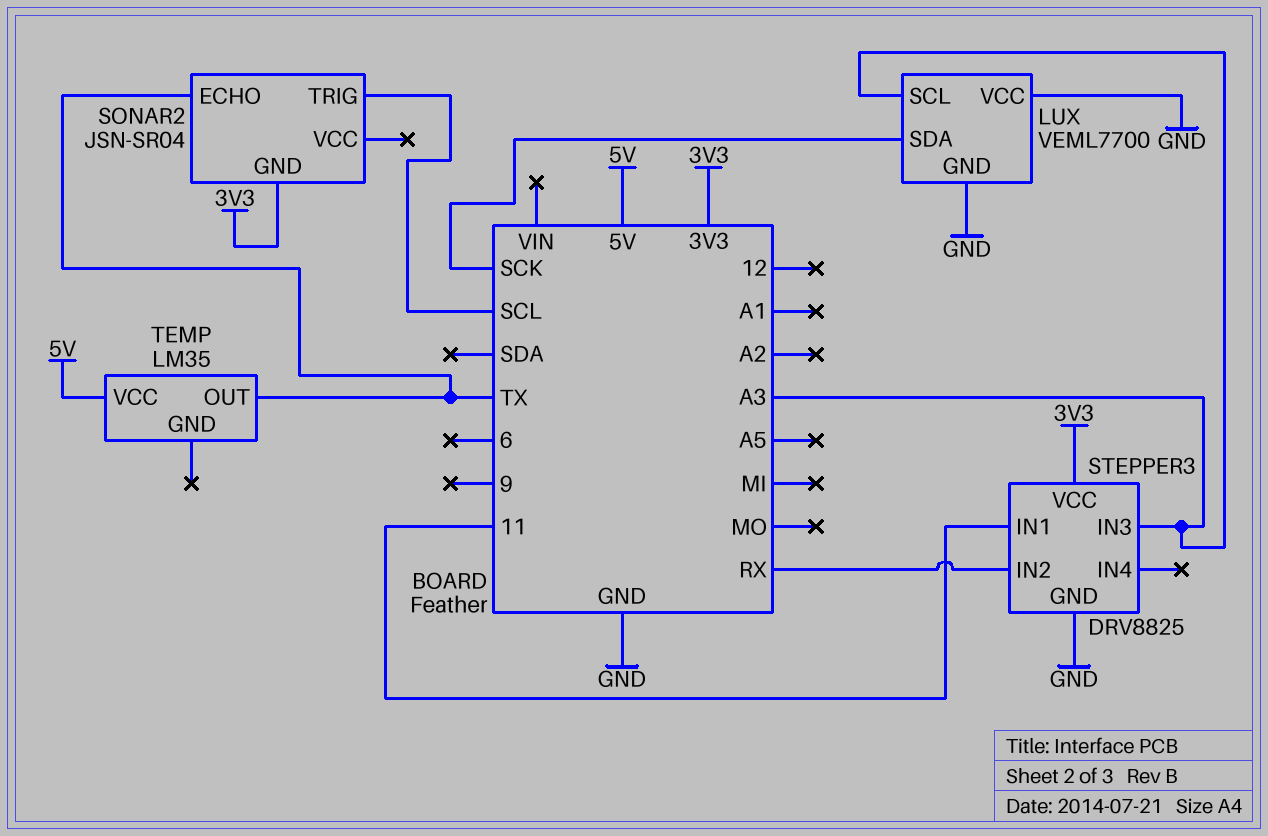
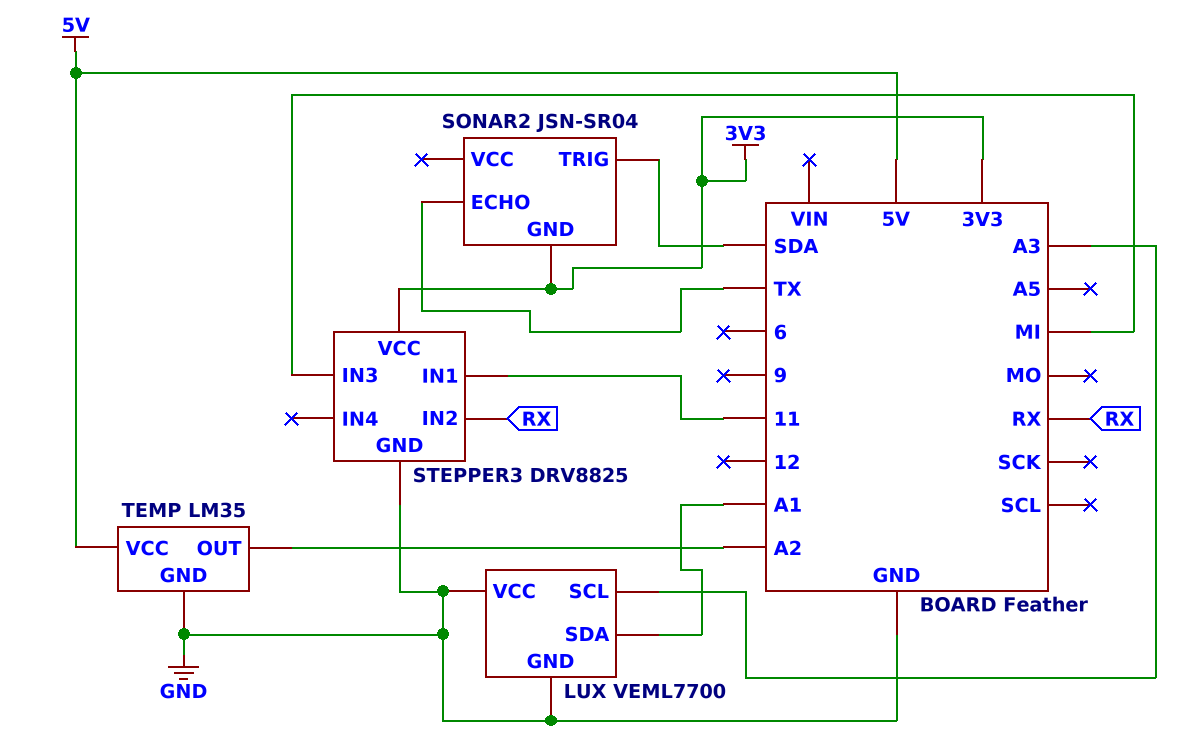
LUX pin SDA: SCK -> A1
SONAR2 pin TRIG: SCL -> SDA
STEPPER3 pin IN3: A3 -> MI
TEMP pin GND: none -> GND
TEMP pin OUT: TX -> A2

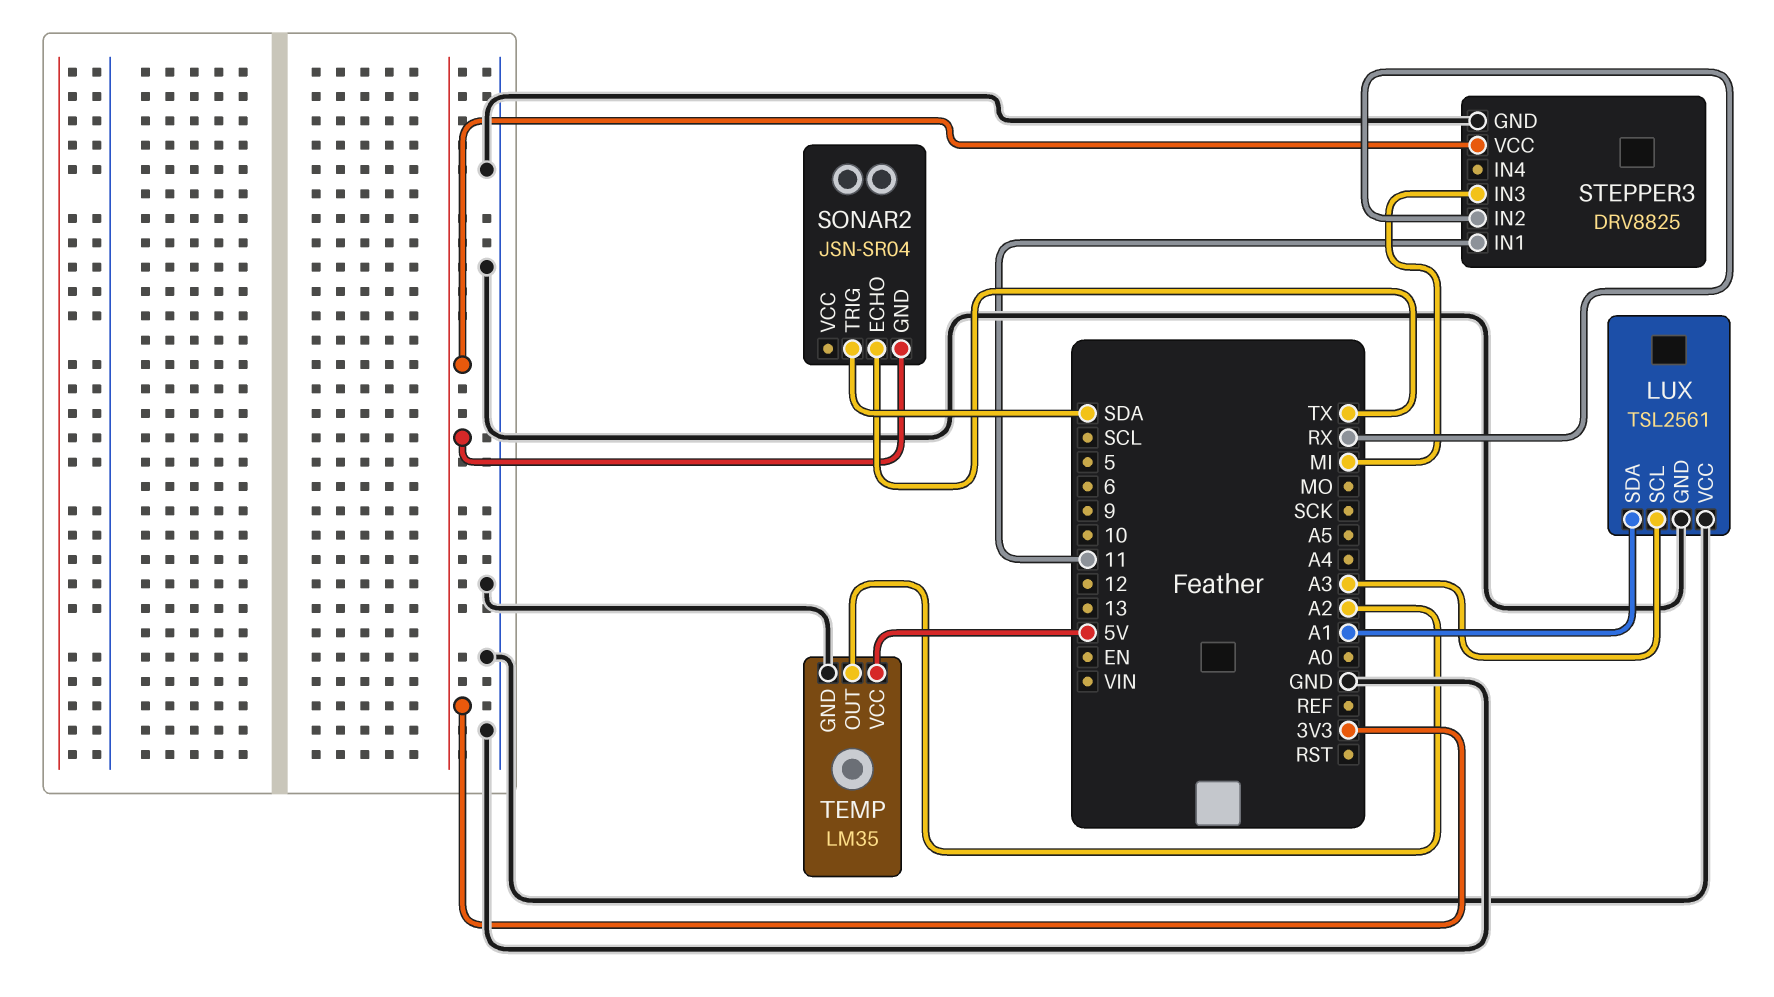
LUX: VEML7700 -> TSL2561

